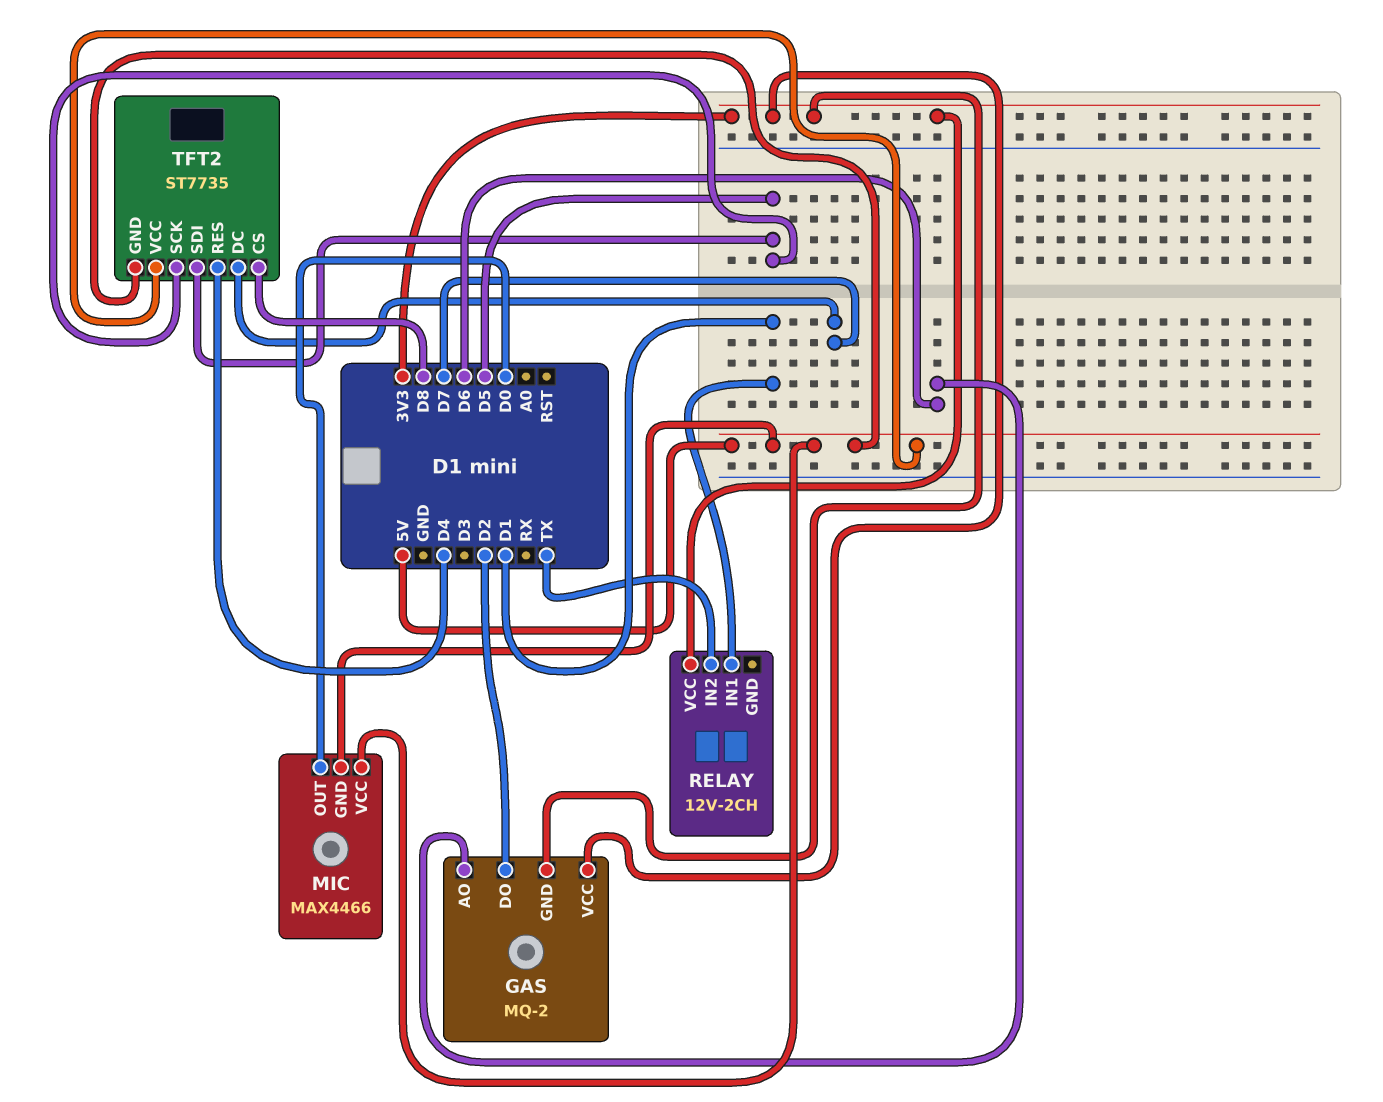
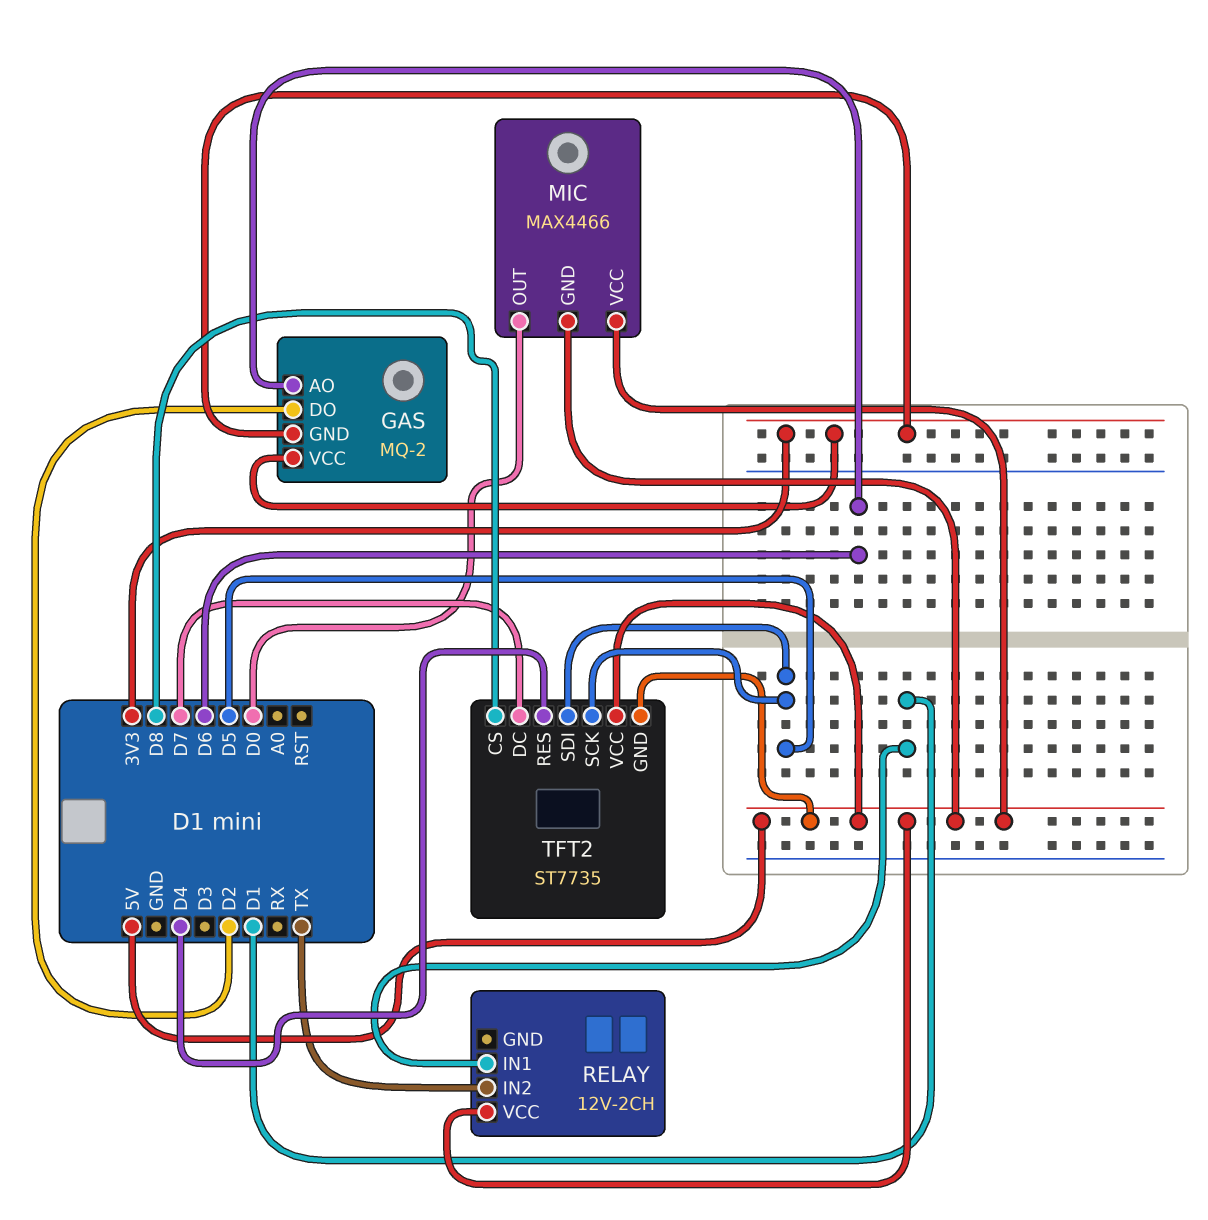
RELAY pin VCC: 3V3 -> 5V

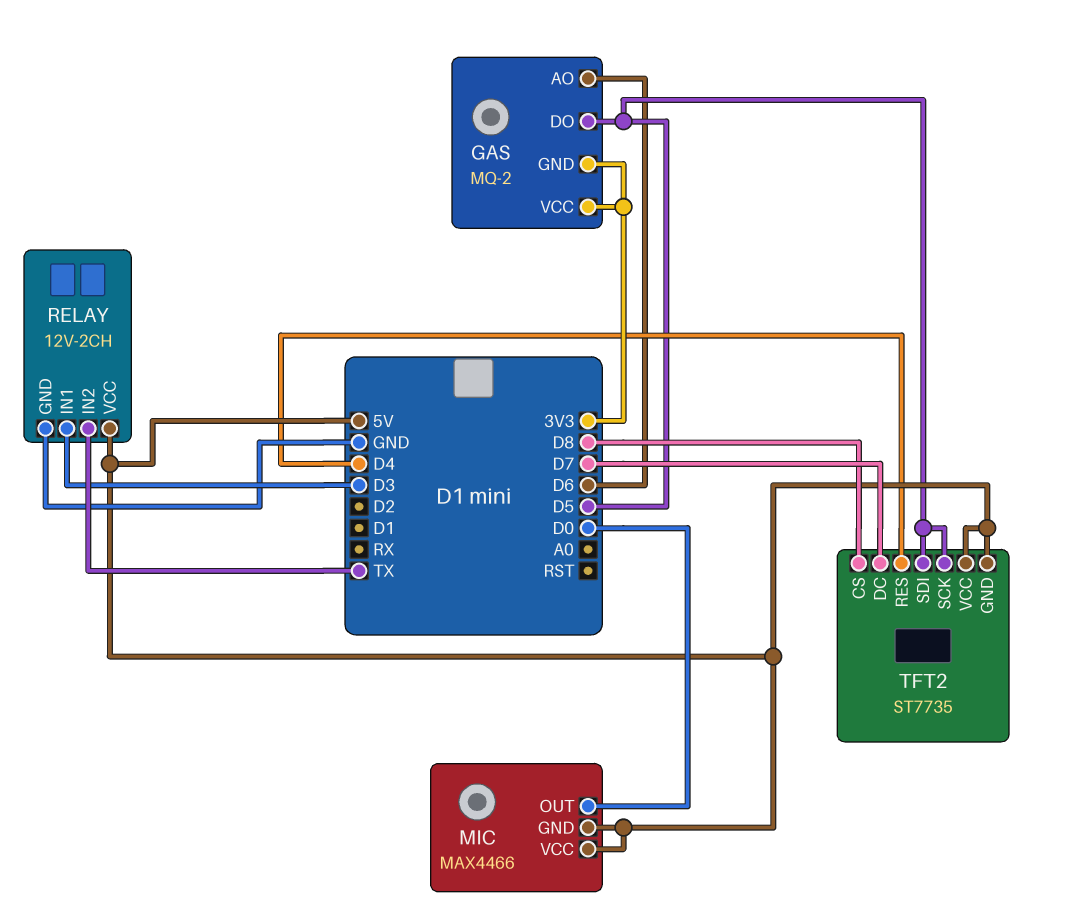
GAS pin DO: D2 -> D5
RELAY pin GND: none -> GND
RELAY pin IN1: D1 -> D3

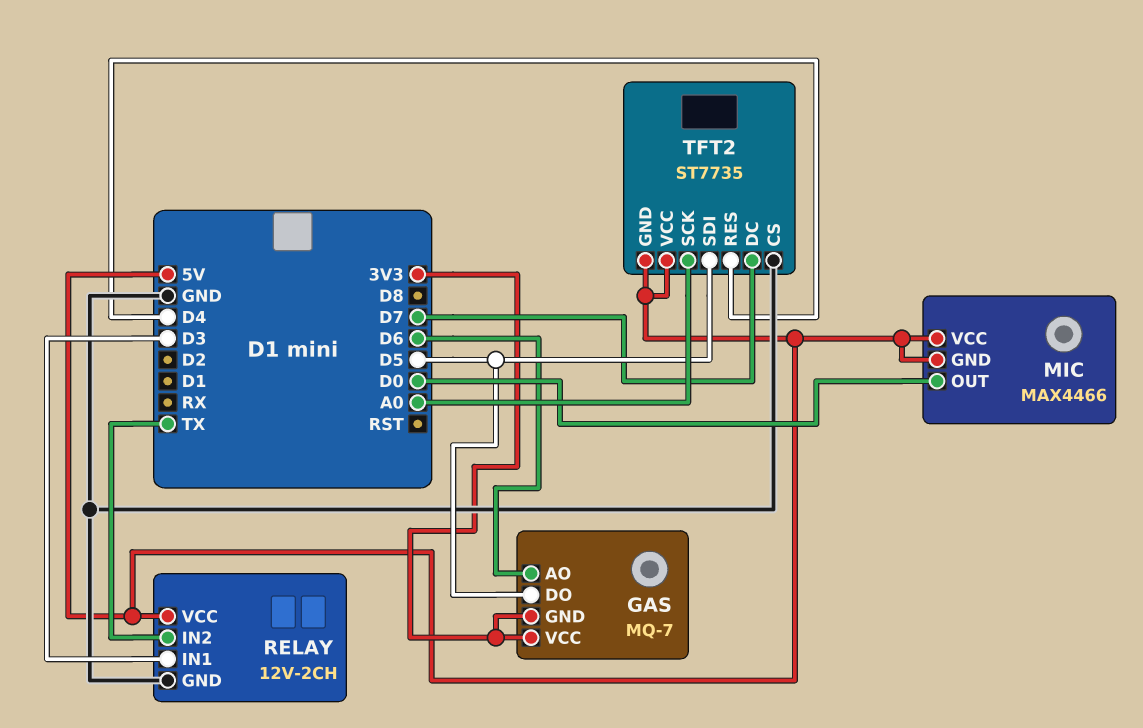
GAS: MQ-2 -> MQ-7
TFT2 pin CS: D8 -> GND
TFT2 pin SCK: D5 -> A0

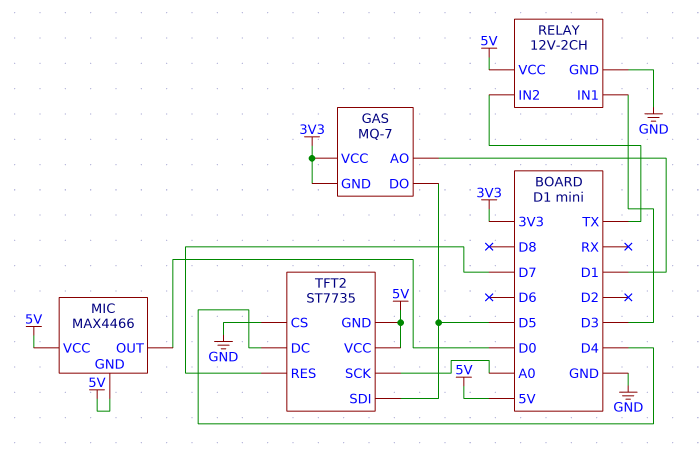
GAS pin AO: D6 -> D1
TFT2 pin DC: D7 -> D4
TFT2 pin RES: D4 -> D7

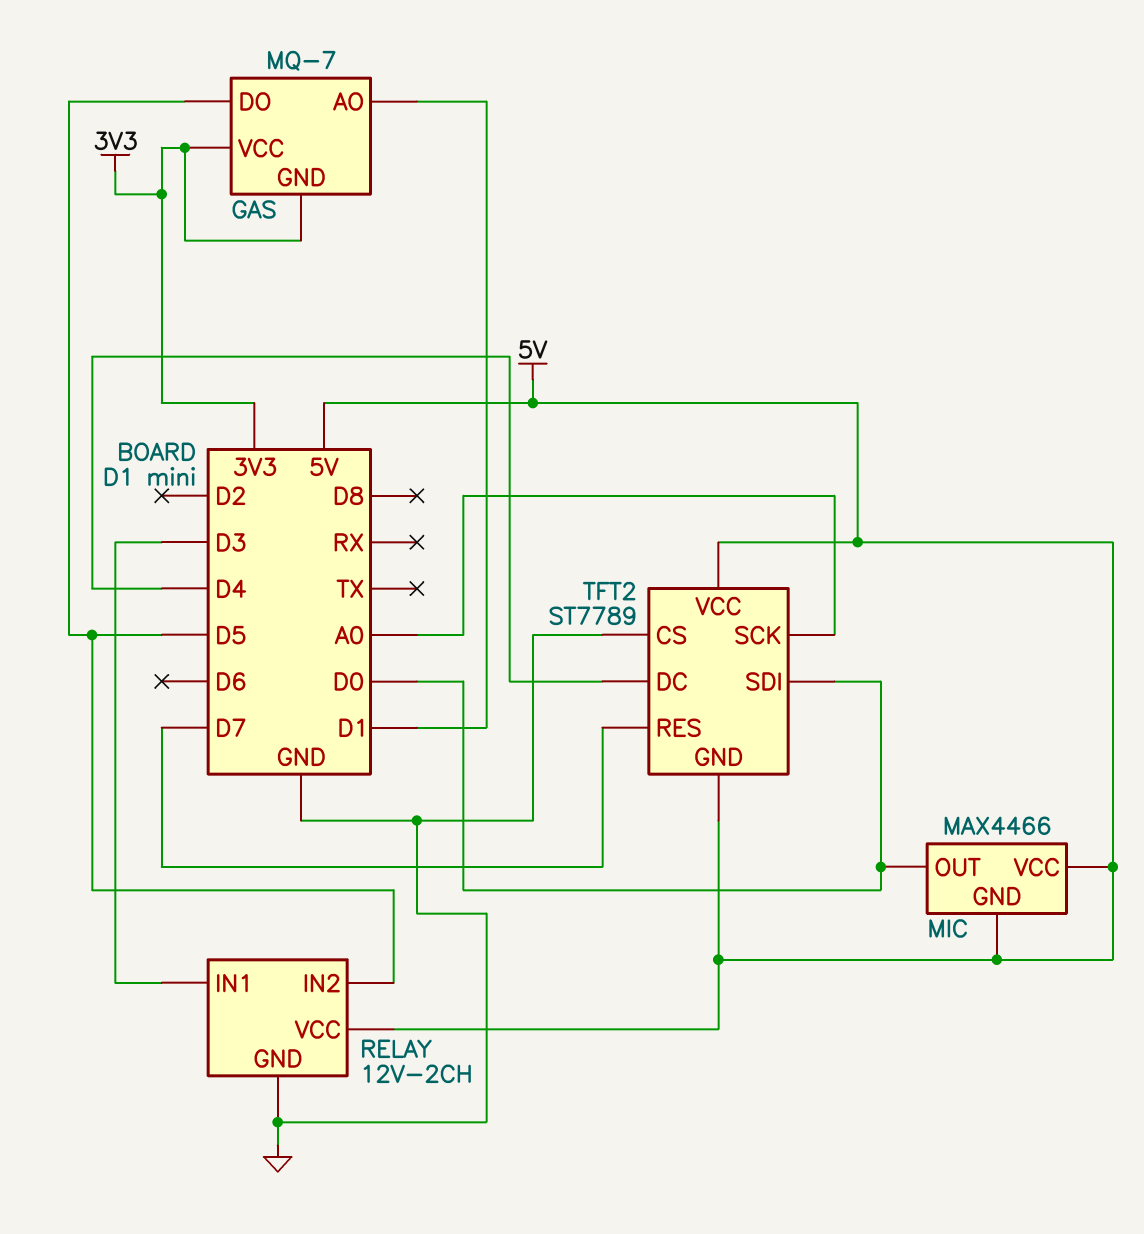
RELAY pin IN2: TX -> D5
TFT2: ST7735 -> ST7789
TFT2 pin SDI: D5 -> D0

